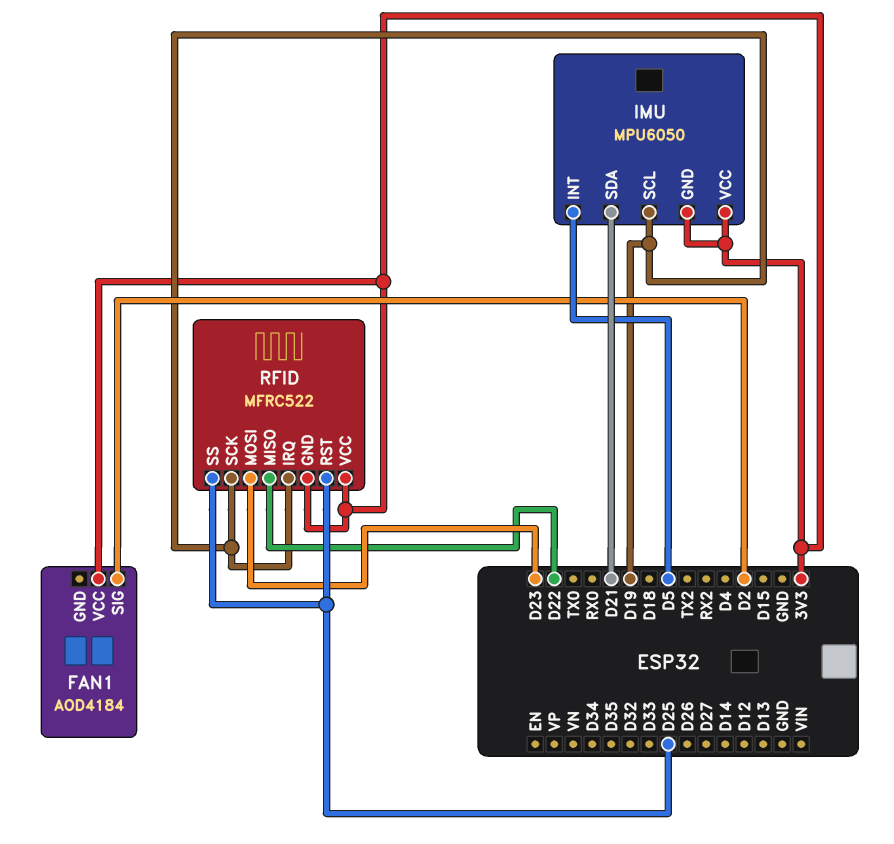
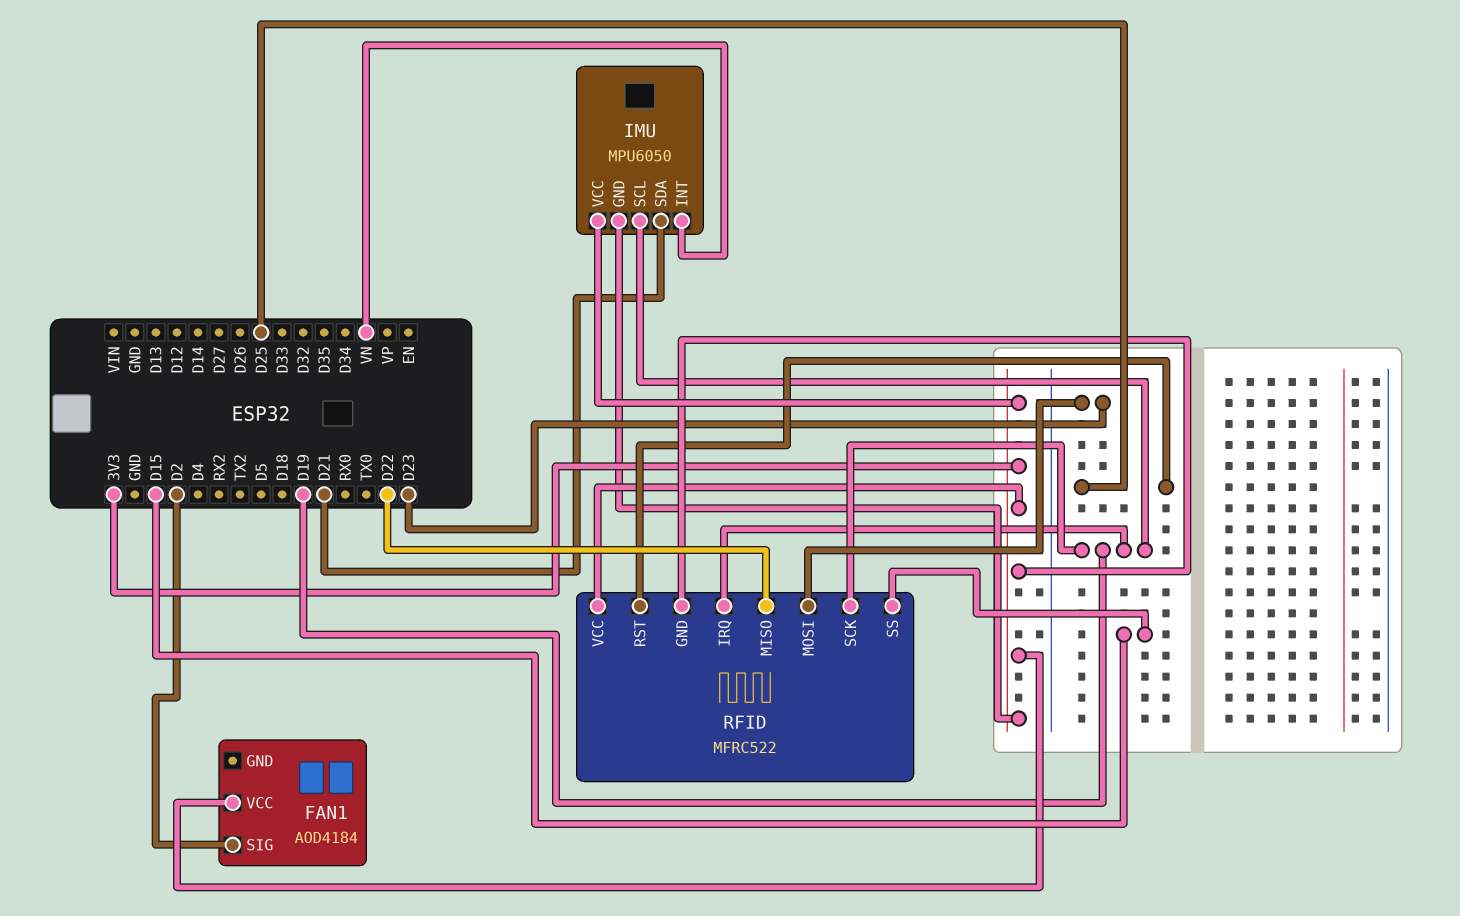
IMU pin INT: D5 -> VN
RFID pin SS: D25 -> D15

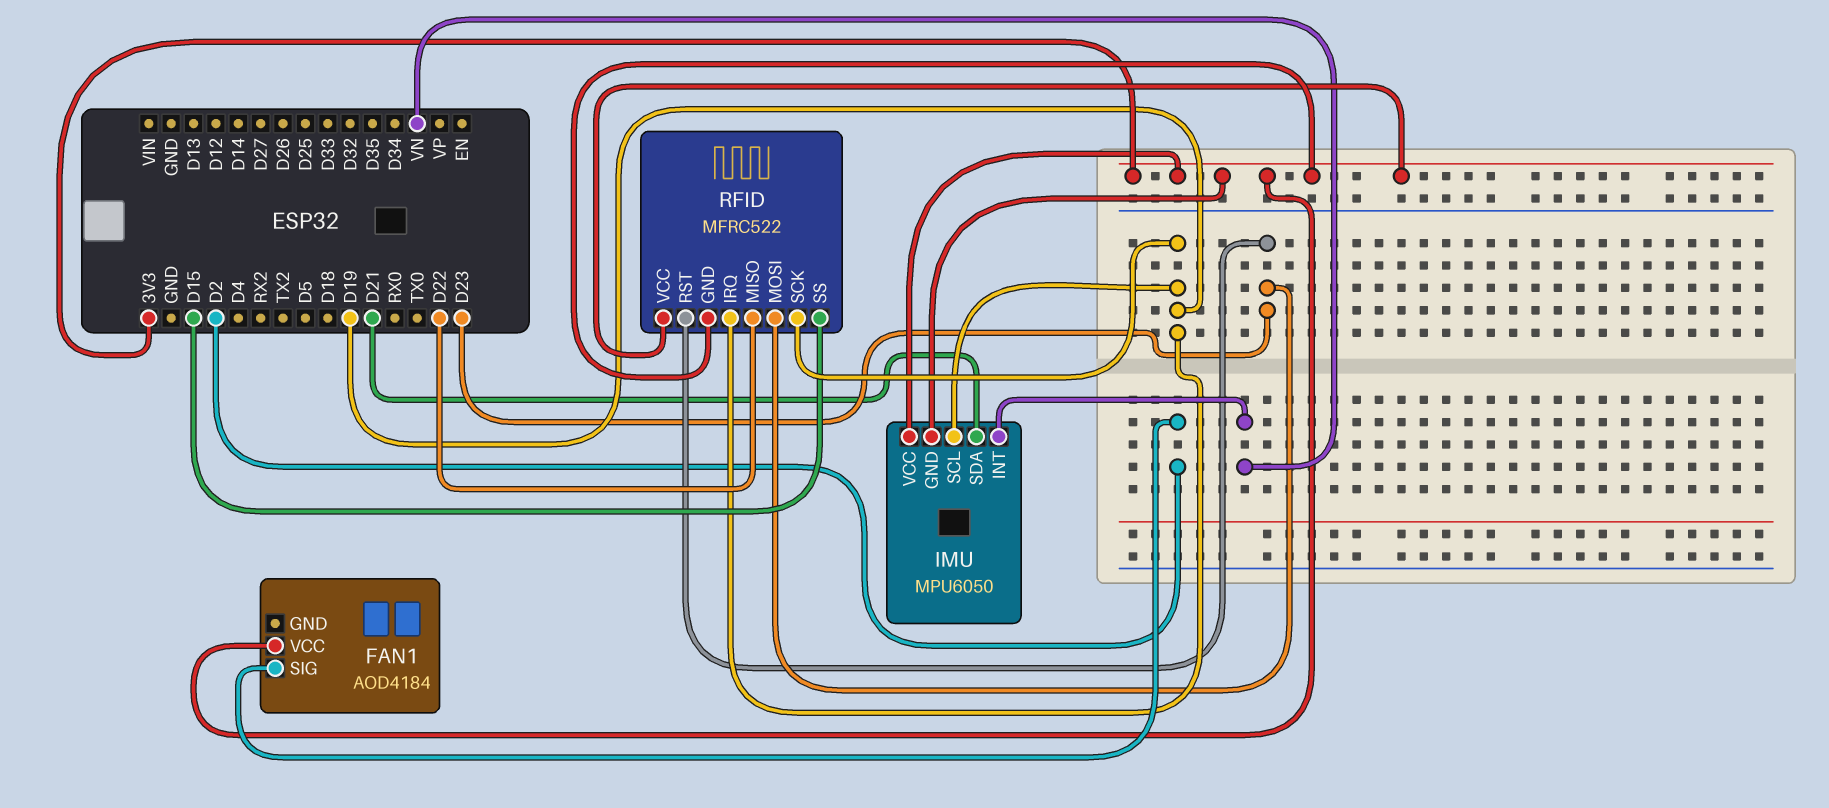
RFID pin RST: D25 -> D23

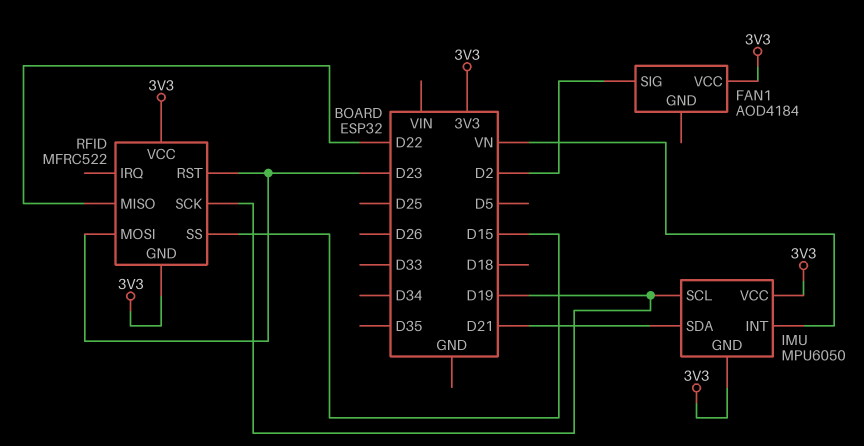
RFID pin IRQ: D19 -> none

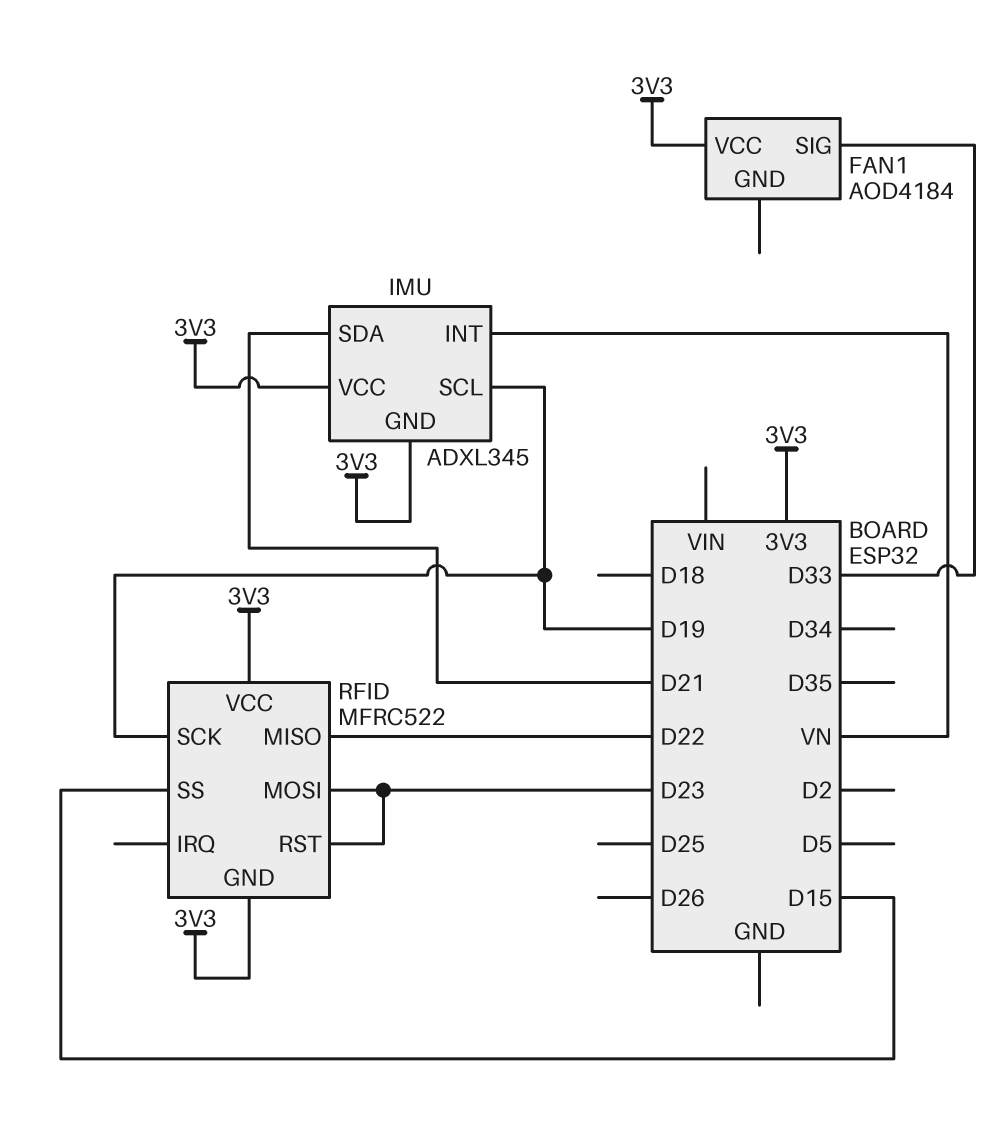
FAN1 pin SIG: D2 -> D33
IMU: MPU6050 -> ADXL345

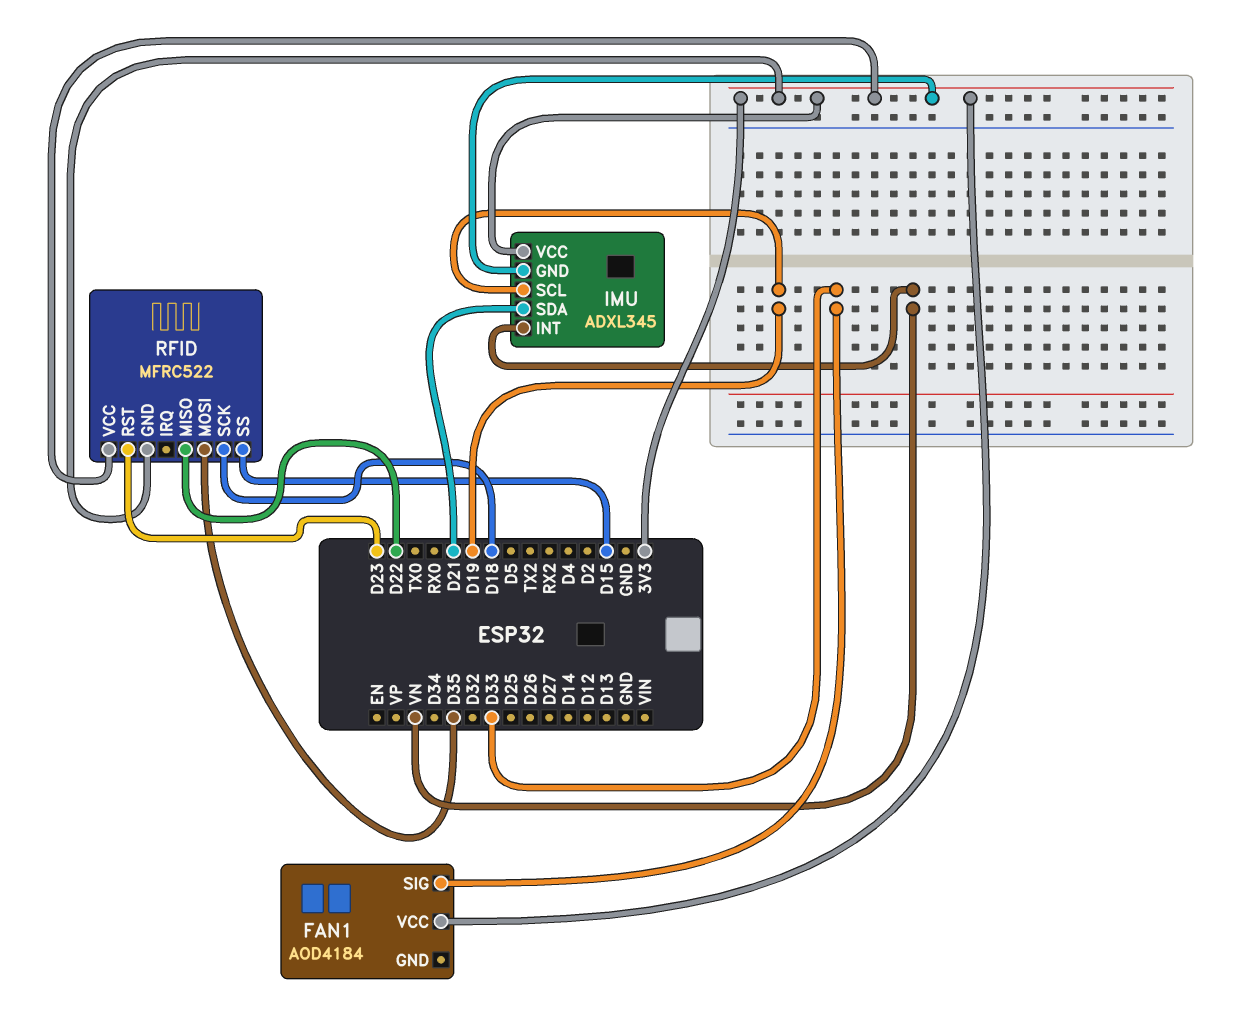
RFID pin MOSI: D23 -> D35
RFID pin SCK: D19 -> D18

